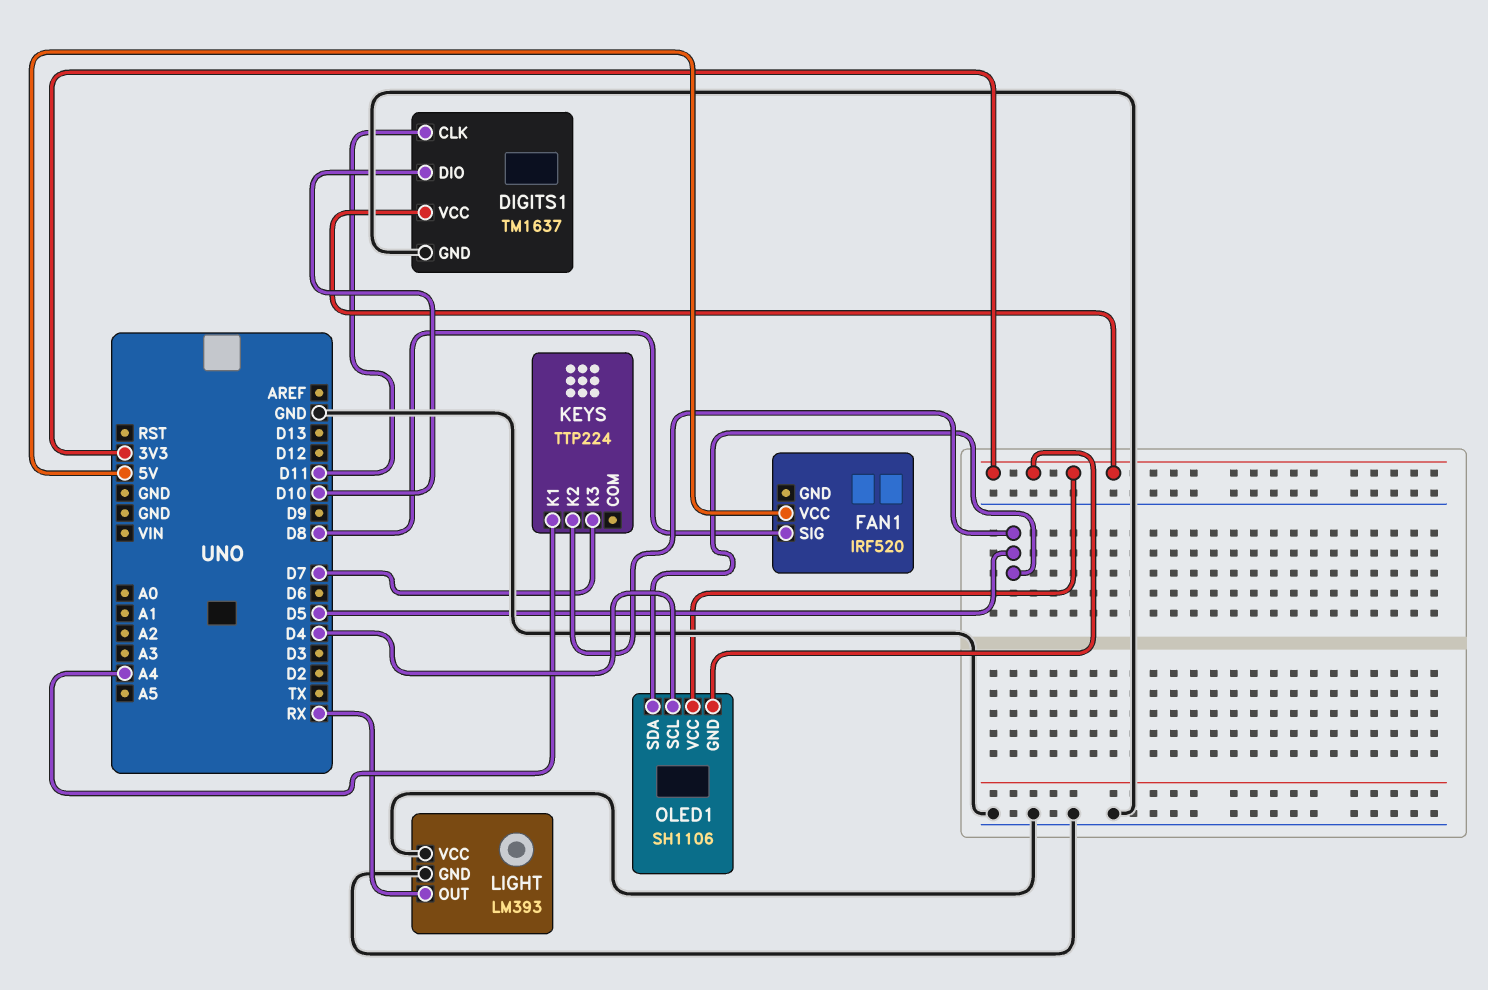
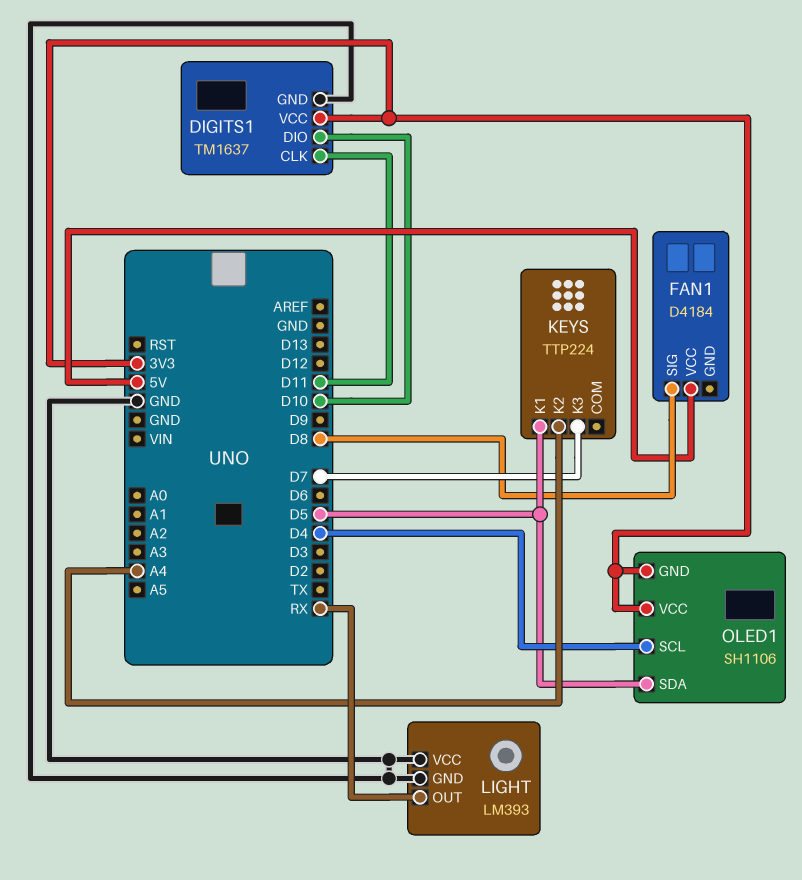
FAN1: IRF520 -> D4184
KEYS pin K1: A4 -> D5
KEYS pin K2: D5 -> A4

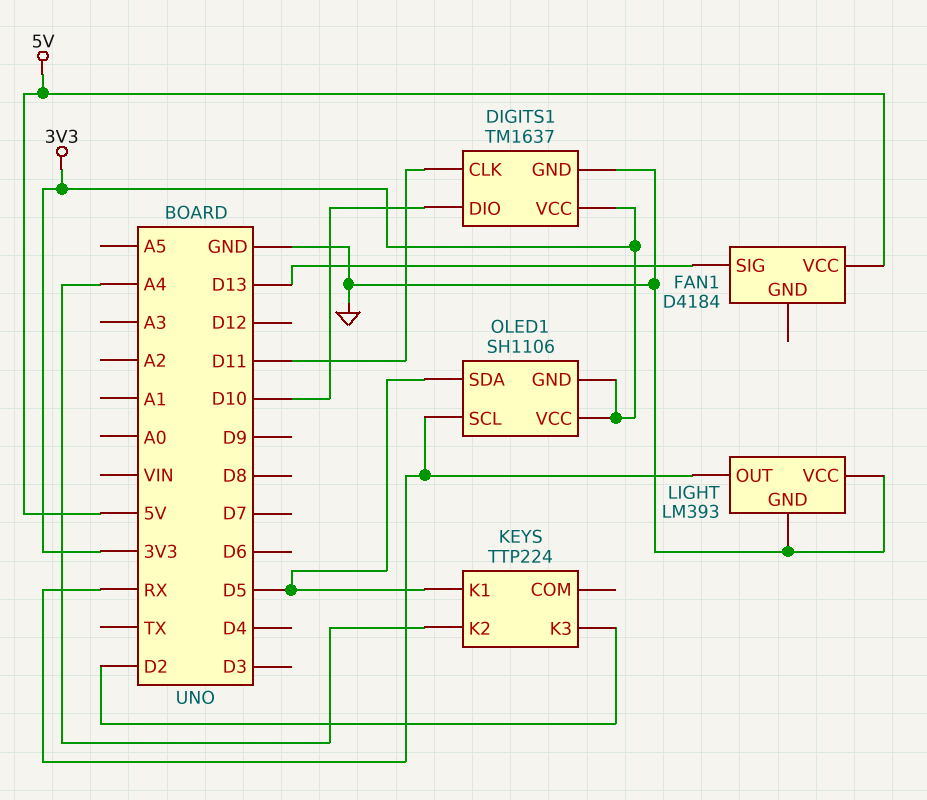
FAN1 pin SIG: D8 -> D13
KEYS pin K3: D7 -> D2
OLED1 pin SCL: D4 -> RX

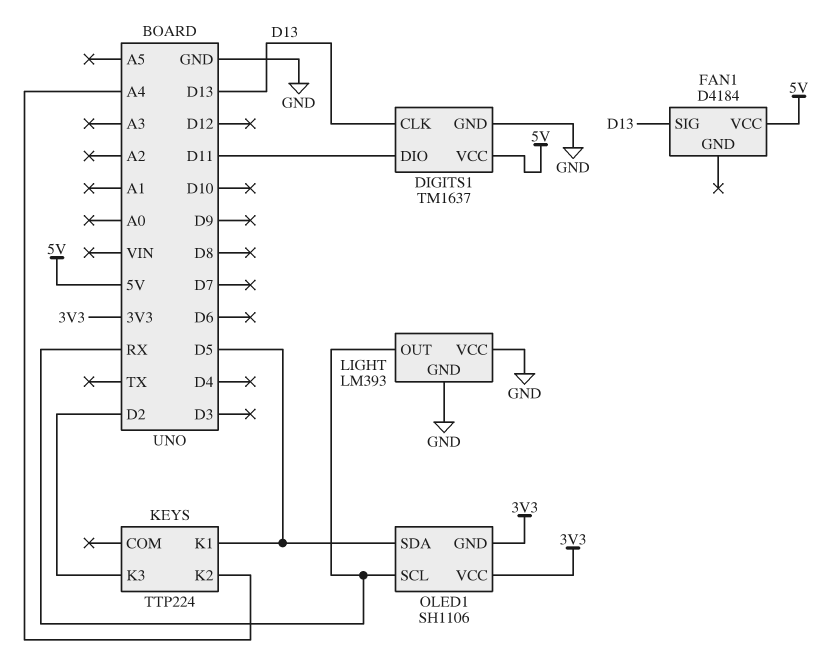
DIGITS1 pin CLK: D11 -> D13
DIGITS1 pin DIO: D10 -> D11
DIGITS1 pin VCC: 3V3 -> 5V

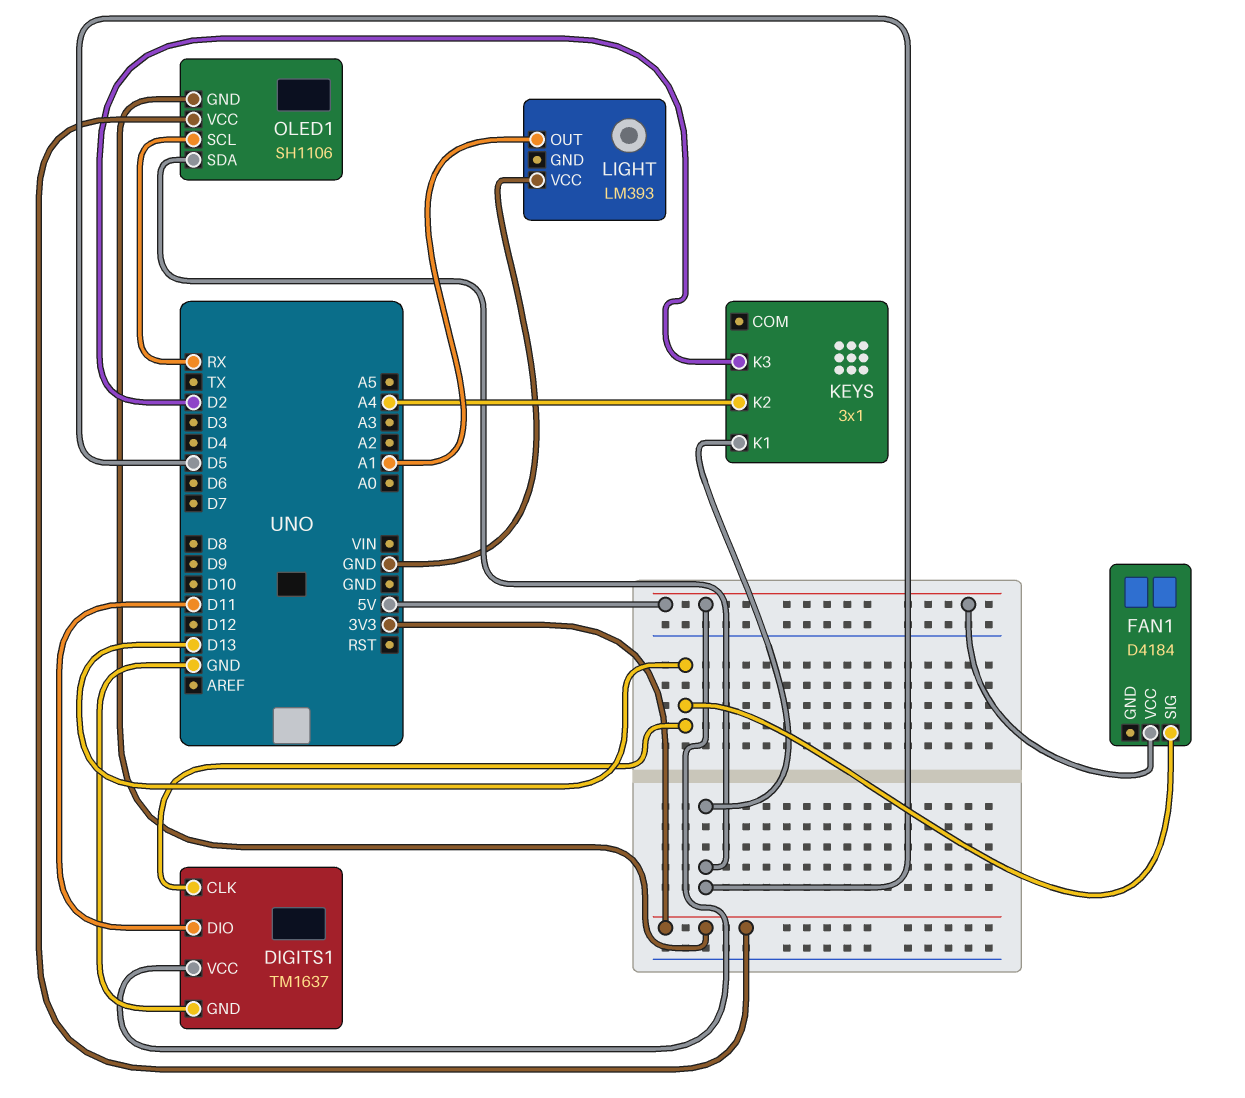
KEYS: TTP224 -> 3x1
LIGHT pin GND: GND -> none
LIGHT pin OUT: RX -> A1

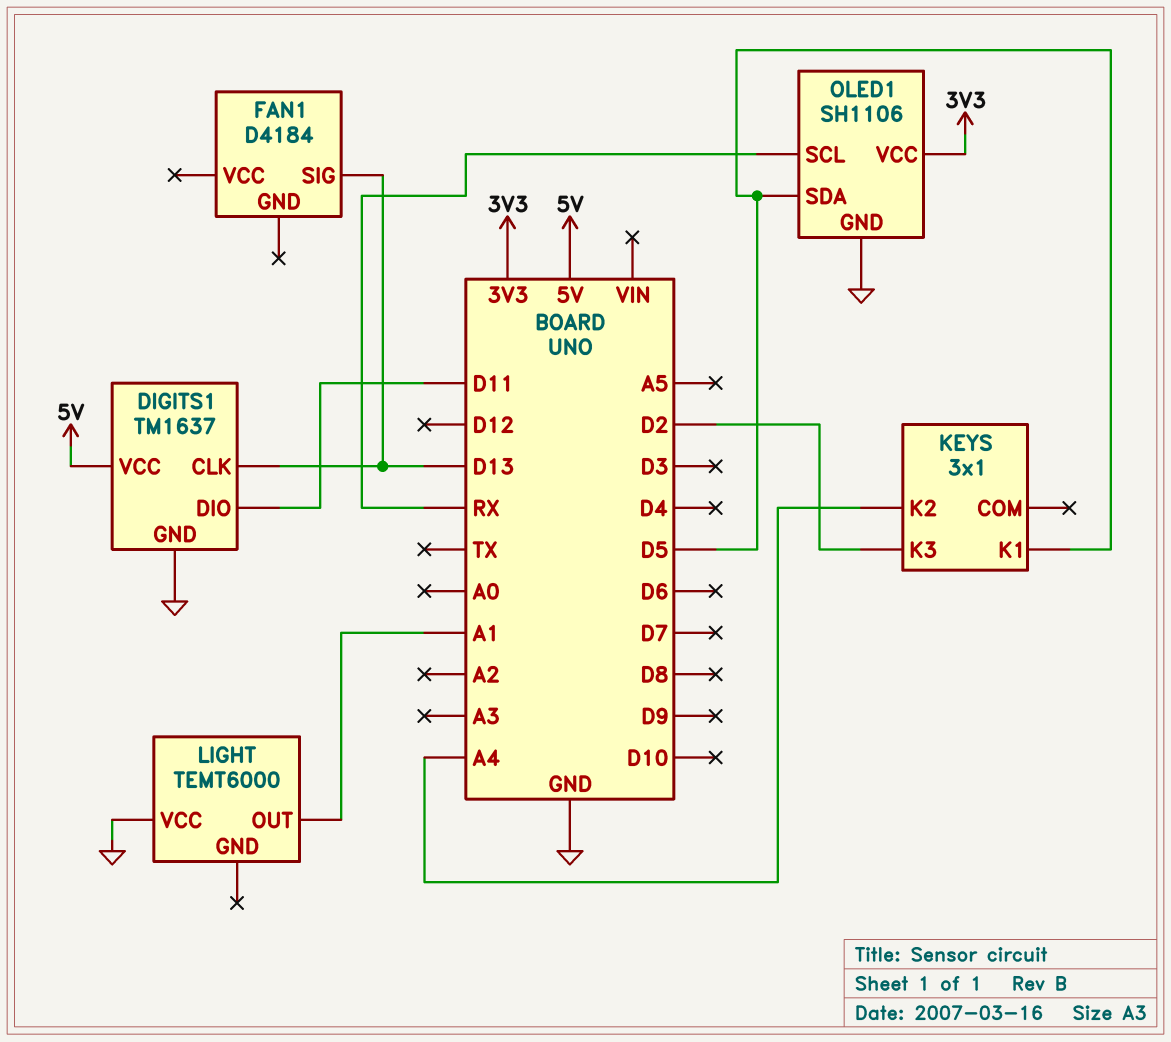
FAN1 pin VCC: 5V -> none
LIGHT: LM393 -> TEMT6000
OLED1 pin GND: 3V3 -> GND

